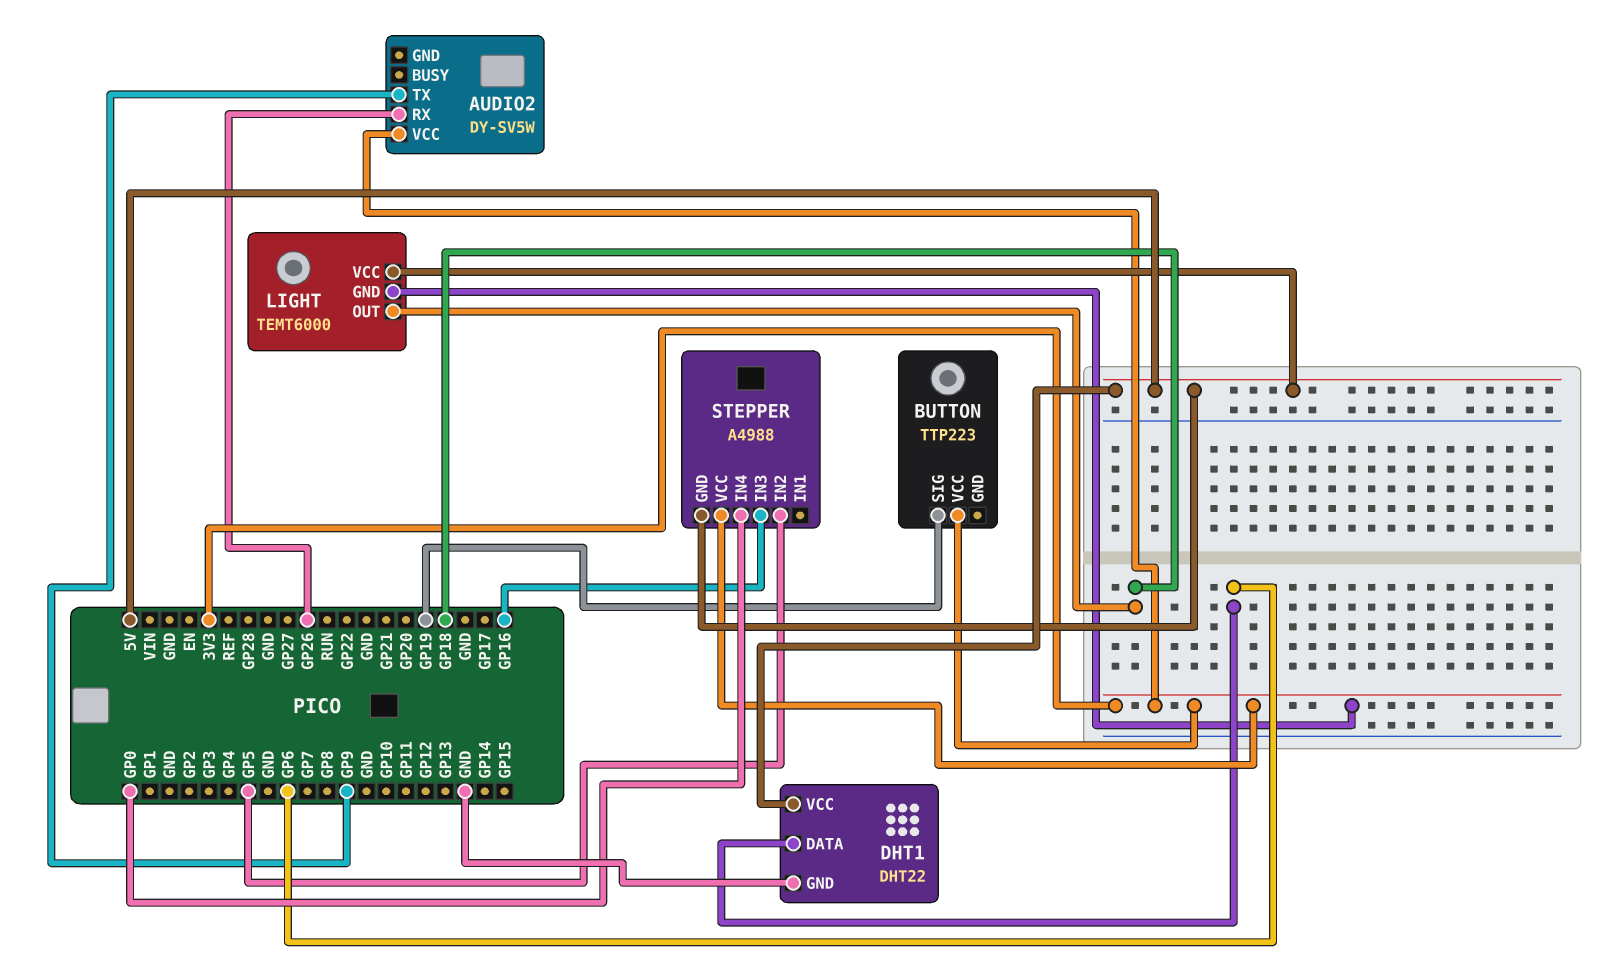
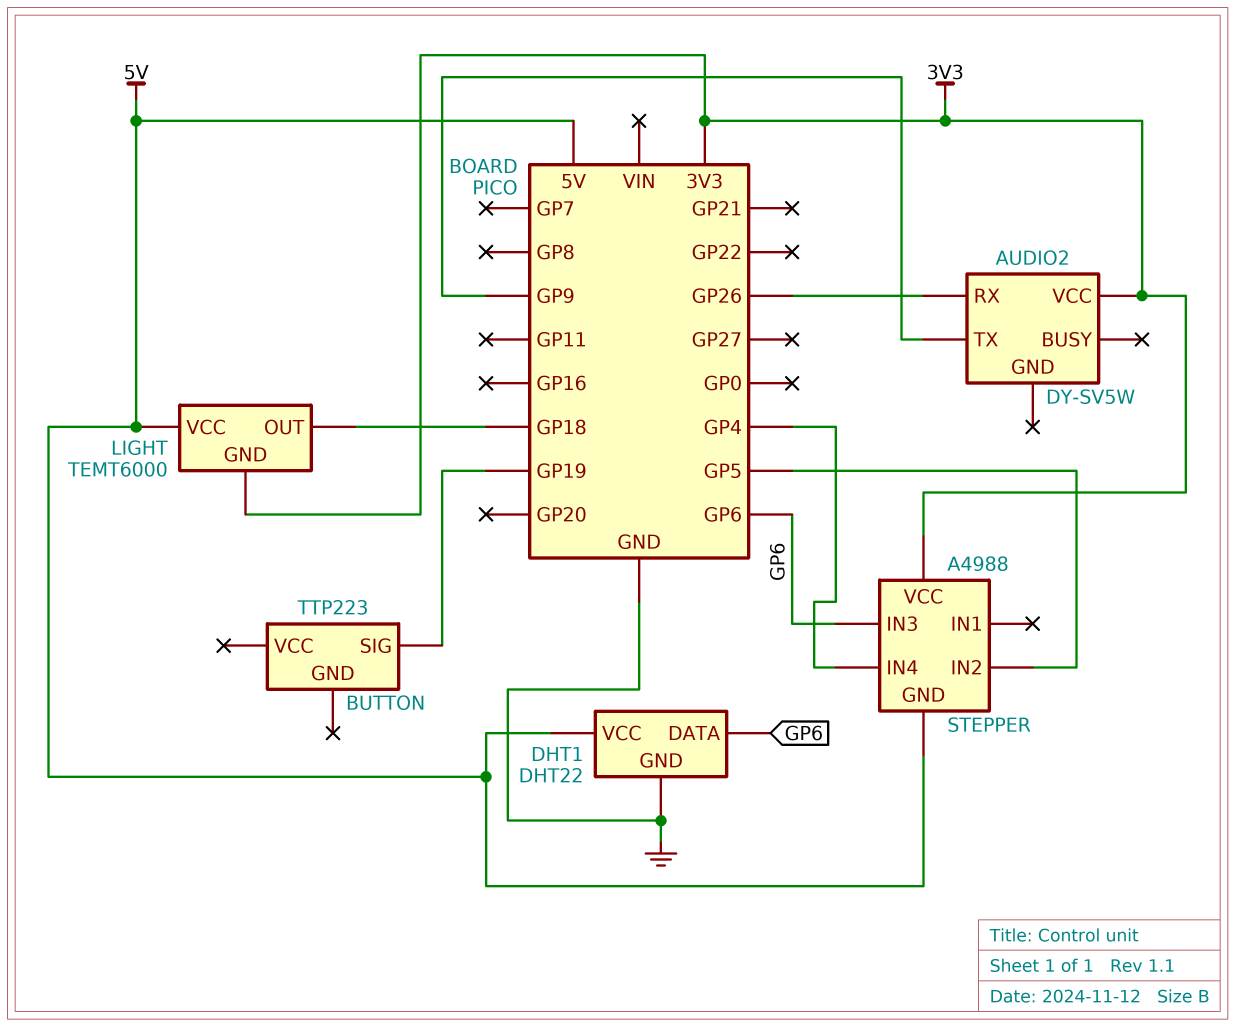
BUTTON pin VCC: 3V3 -> none
STEPPER pin IN3: GP16 -> GP6
STEPPER pin IN4: GP0 -> GP4

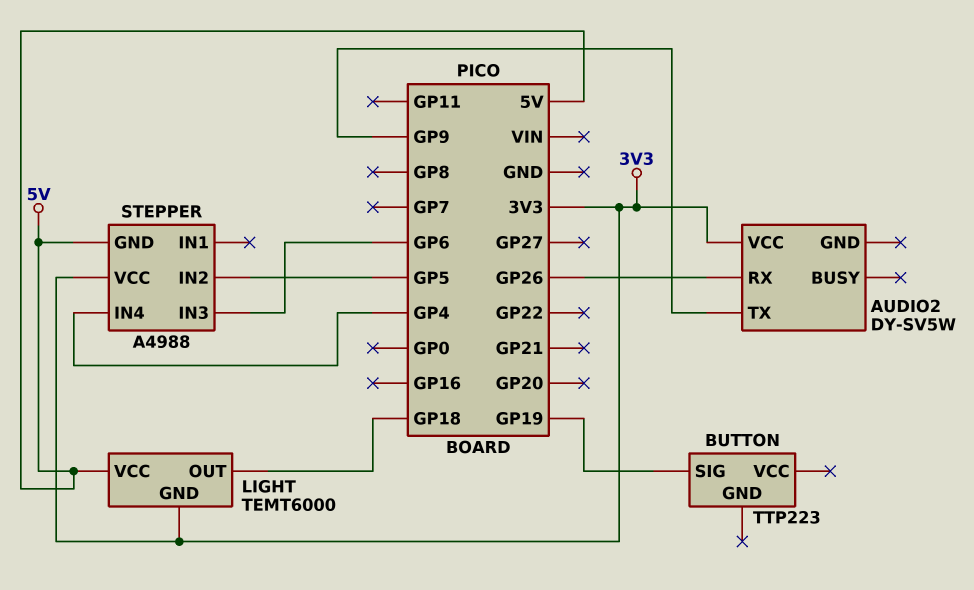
DHT1: DHT22 -> none
DHT1 pin DATA: GP6 -> none
DHT1 pin GND: GND -> none
DHT1 pin VCC: 5V -> none

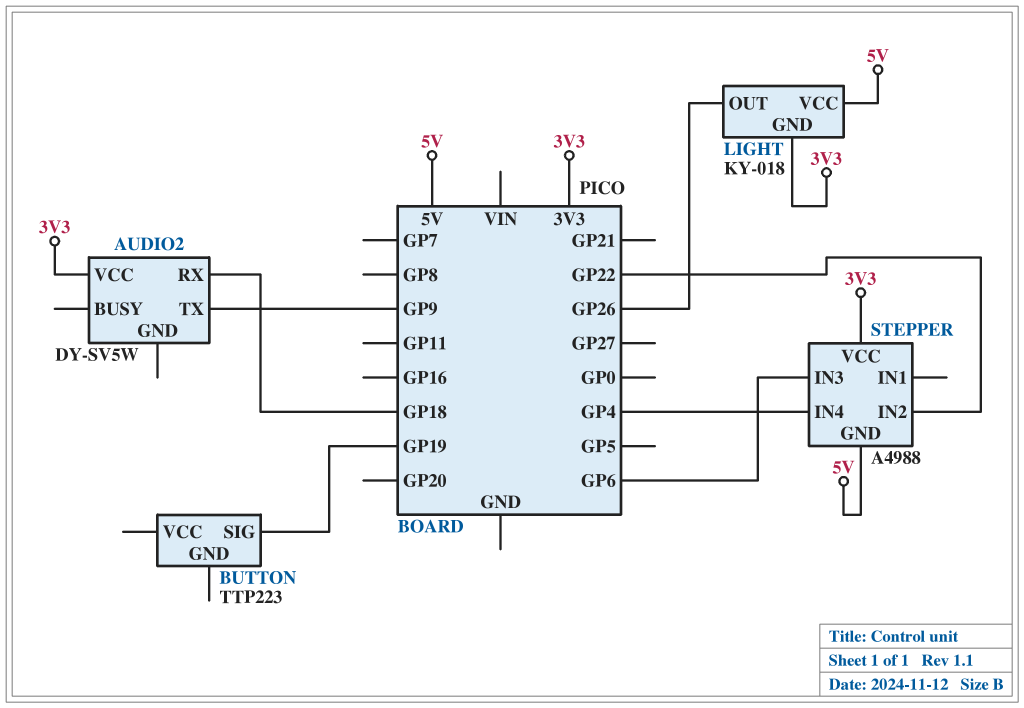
AUDIO2 pin RX: GP26 -> GP18
LIGHT: TEMT6000 -> KY-018
LIGHT pin OUT: GP18 -> GP26
STEPPER pin IN2: GP5 -> GP22

